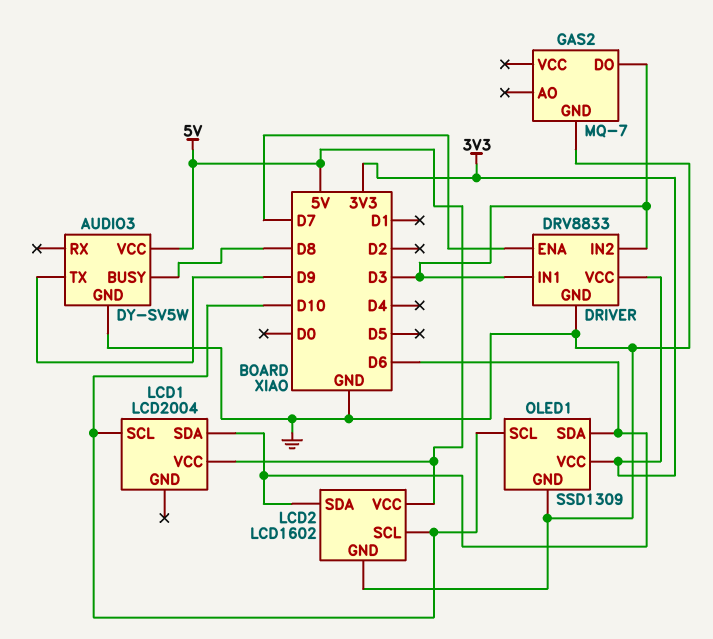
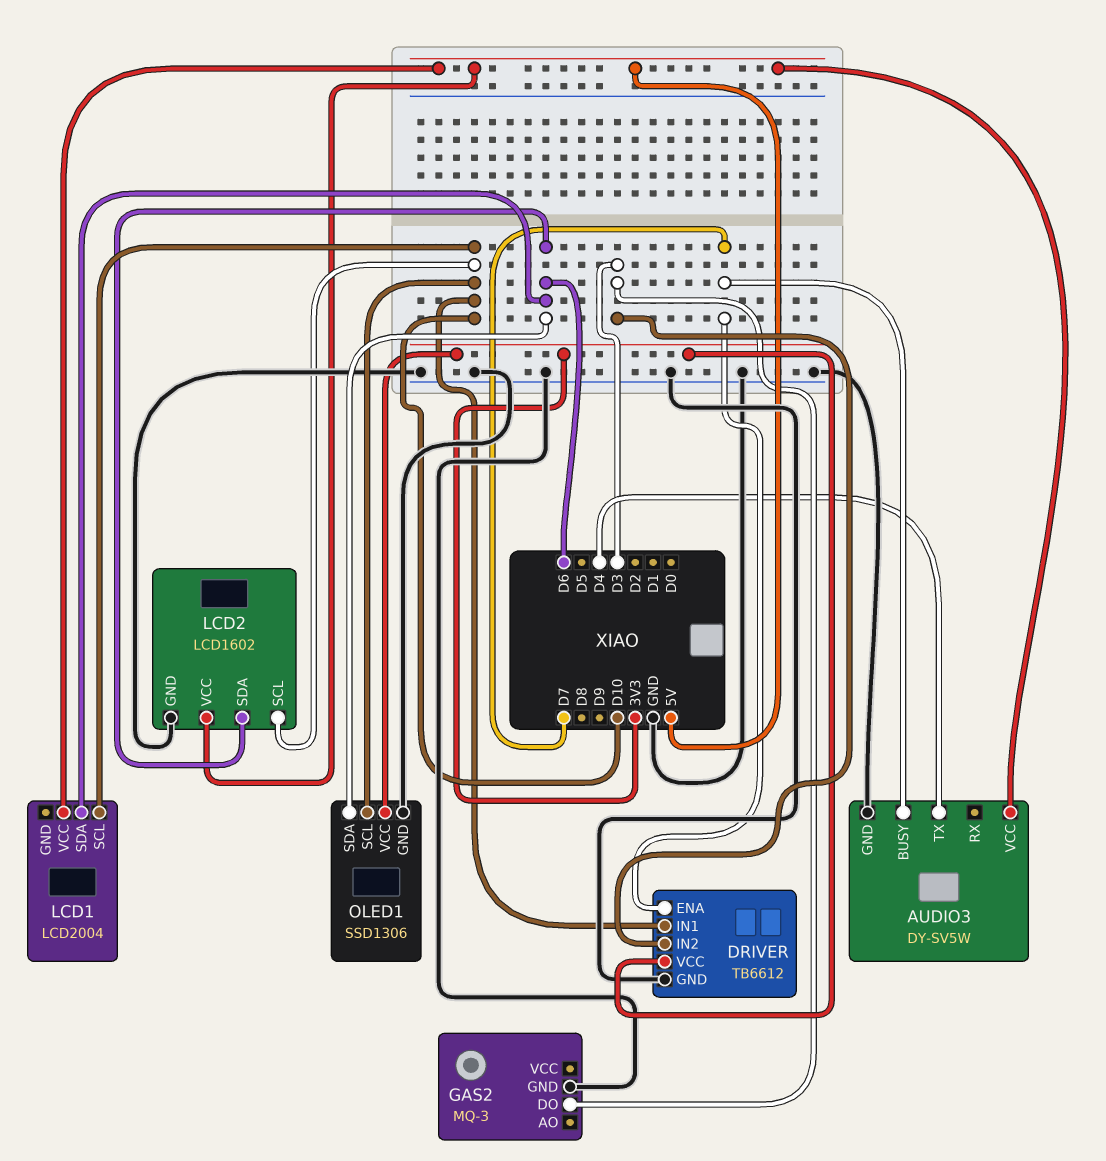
AUDIO3 pin BUSY: D8 -> D7
AUDIO3 pin TX: D9 -> D4
DRIVER: DRV8833 -> TB6612
DRIVER pin IN1: D3 -> D10
GAS2: MQ-7 -> MQ-3
OLED1: SSD1309 -> SSD1306

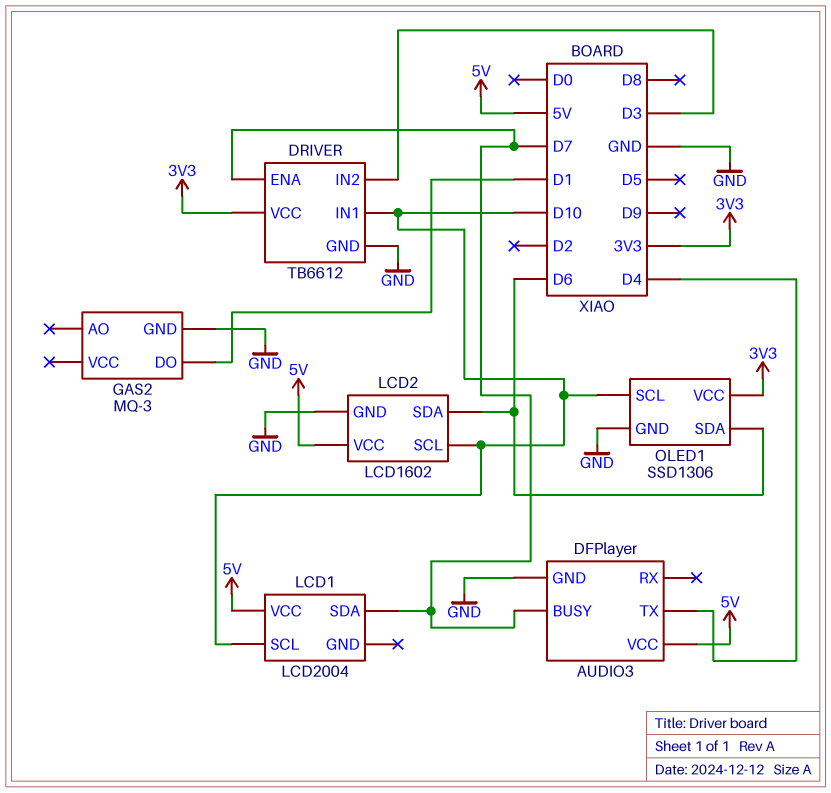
AUDIO3: DY-SV5W -> DFPlayer
GAS2 pin DO: D3 -> D1
LCD1 pin SDA: D6 -> D7

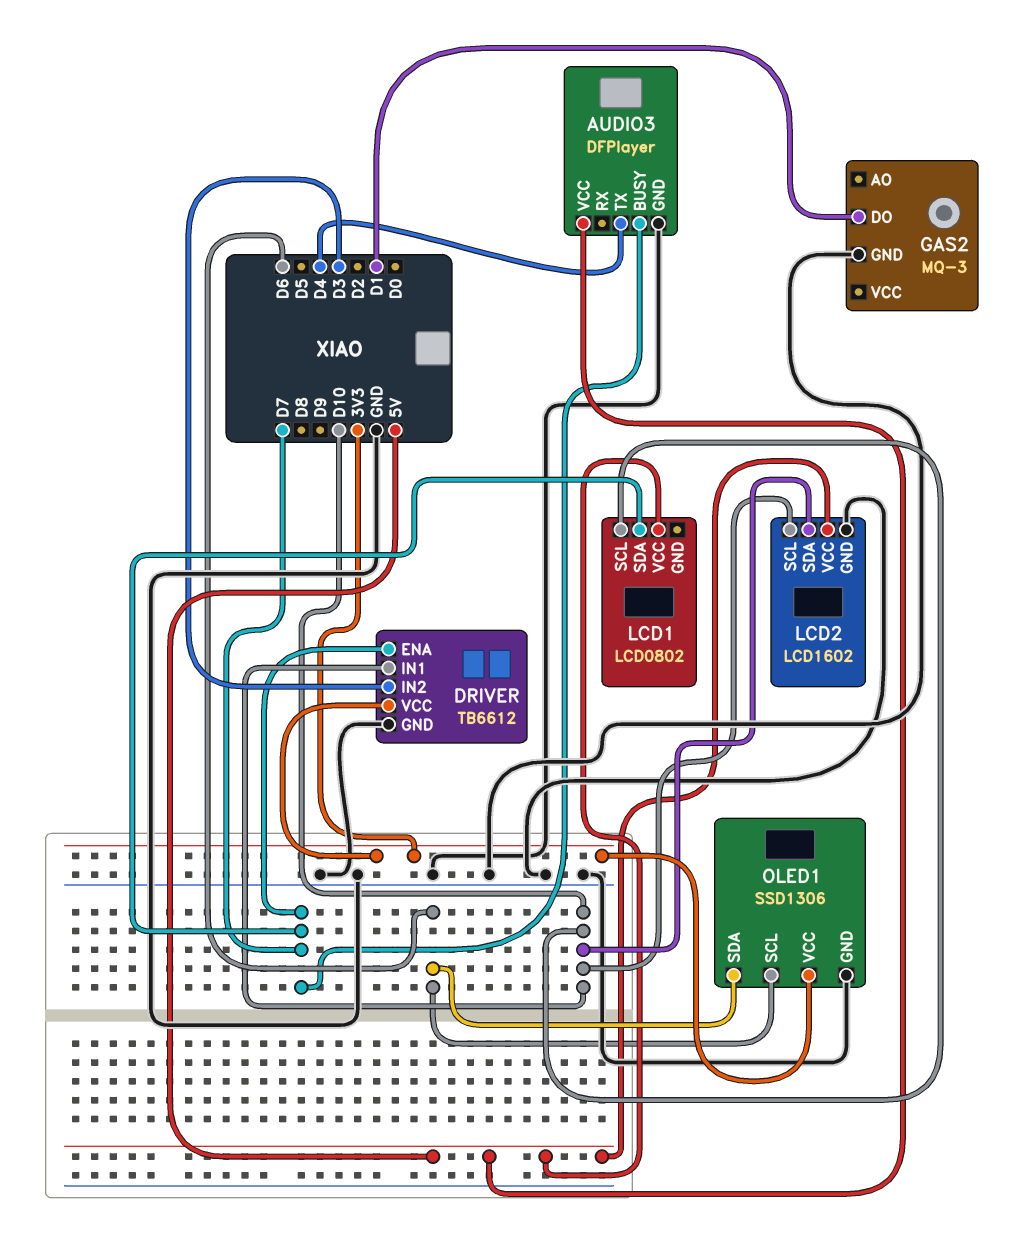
LCD1: LCD2004 -> LCD0802
LCD2 pin SDA: D6 -> D10
OLED1 pin SCL: D10 -> D6

